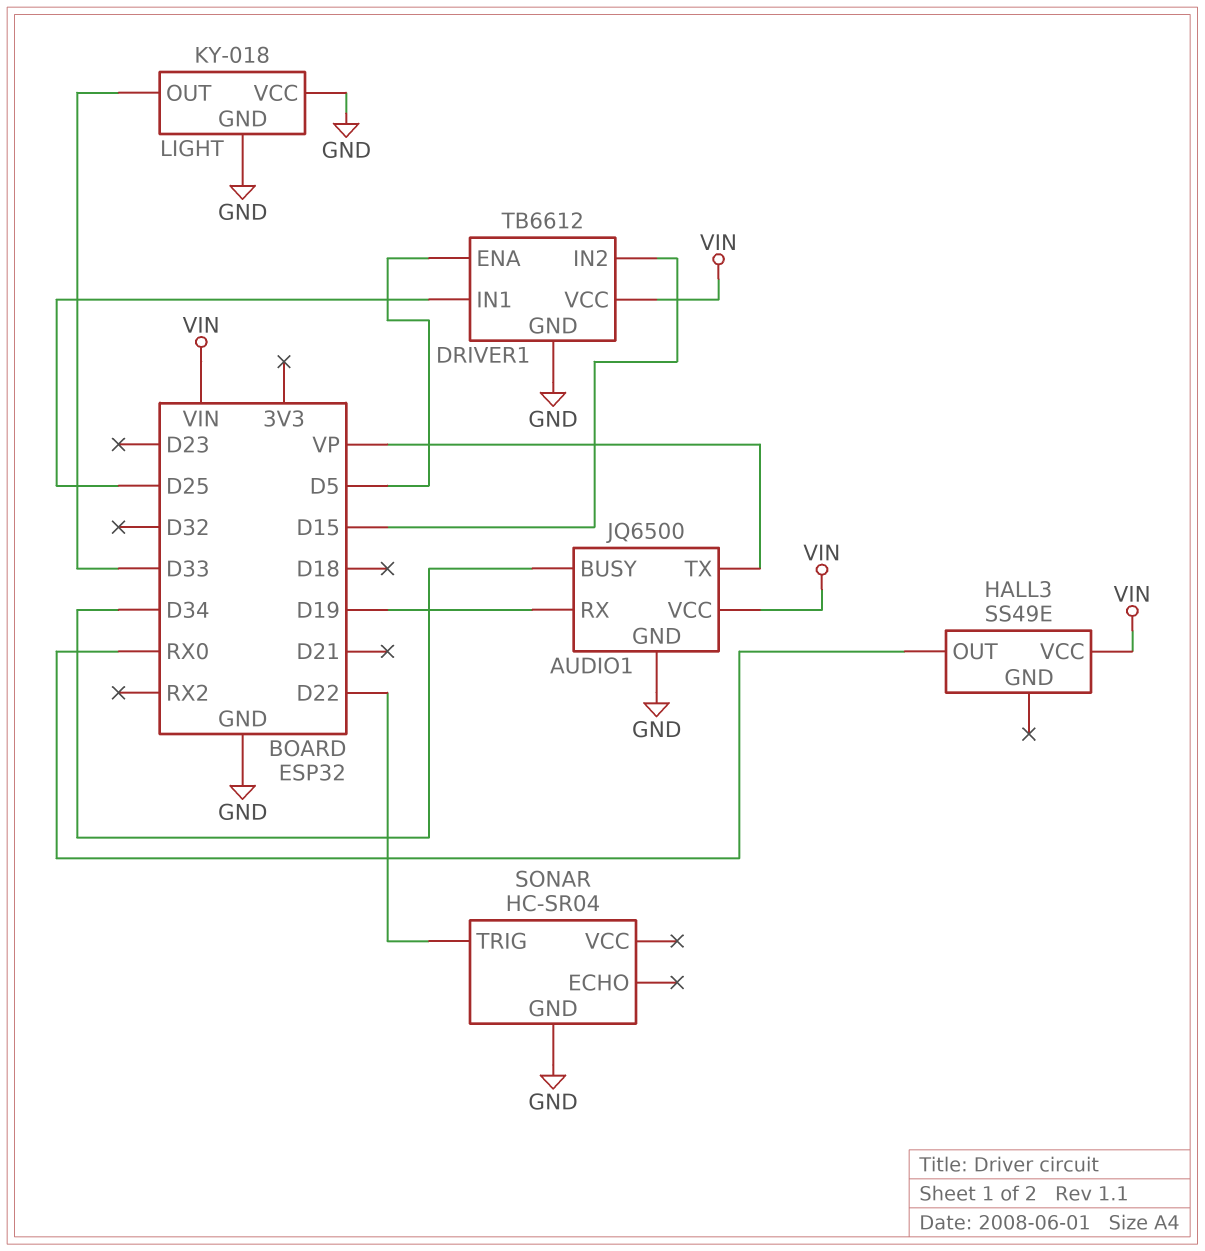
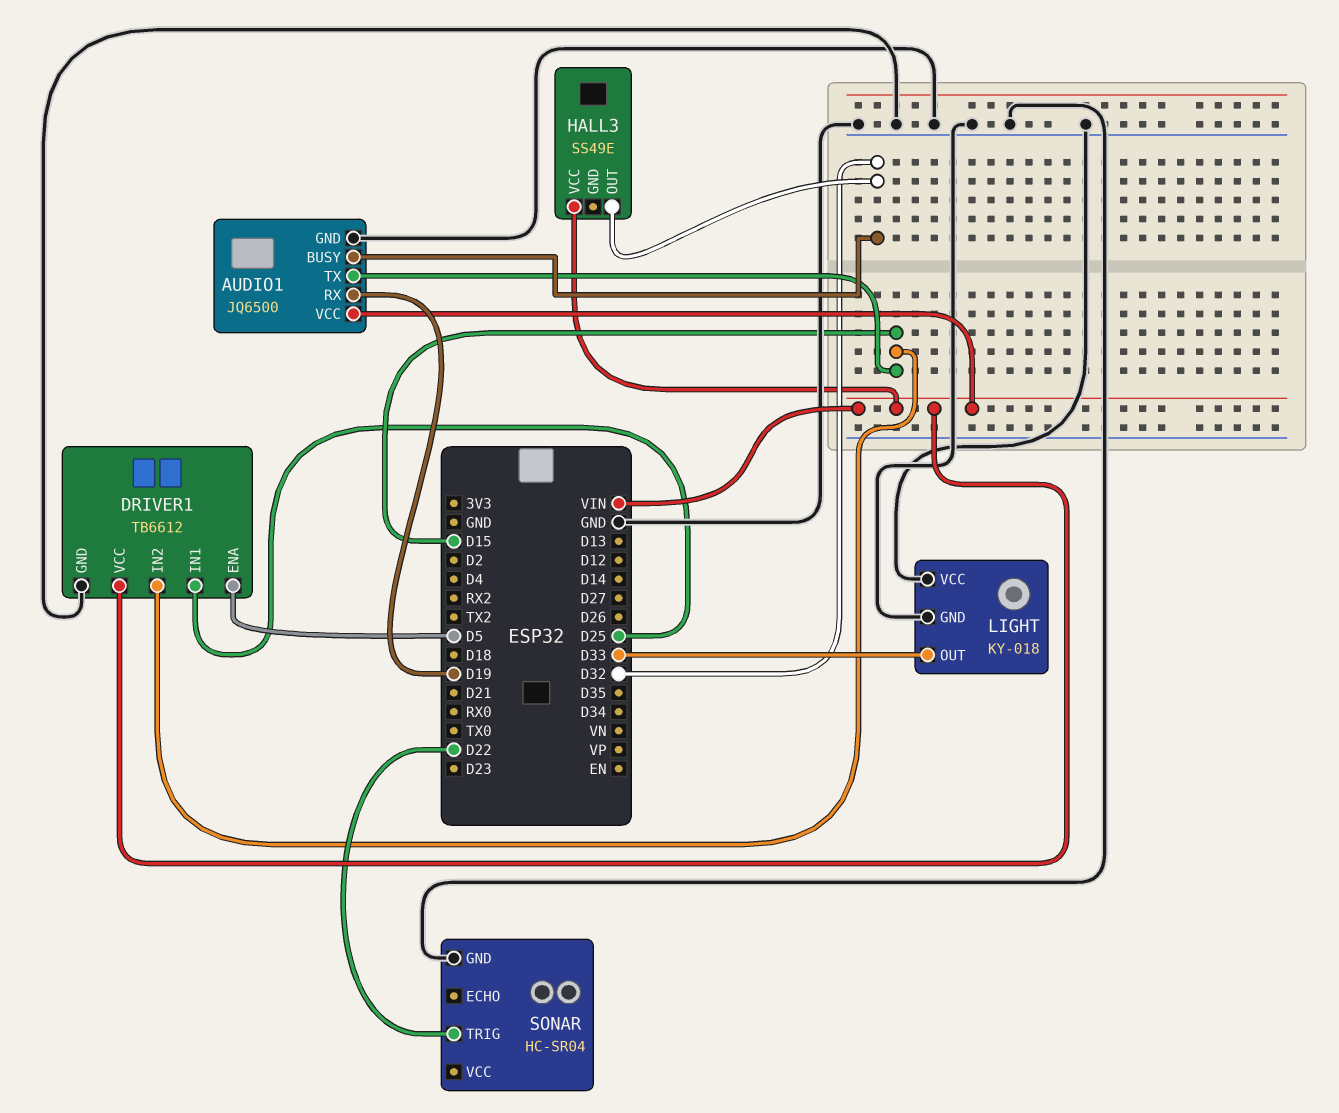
AUDIO1 pin BUSY: D34 -> D32
AUDIO1 pin TX: VP -> D15
HALL3 pin OUT: RX0 -> D32

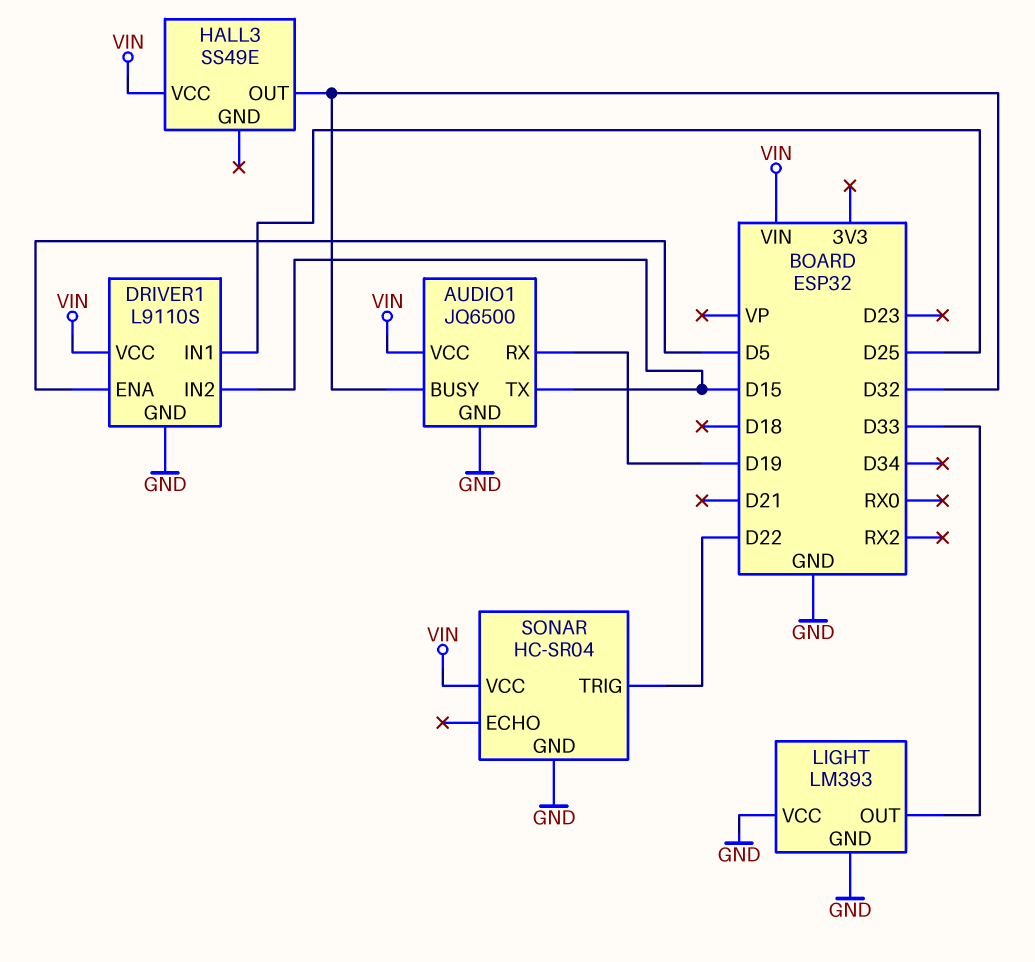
DRIVER1: TB6612 -> L9110S
LIGHT: KY-018 -> LM393
SONAR pin VCC: none -> VIN

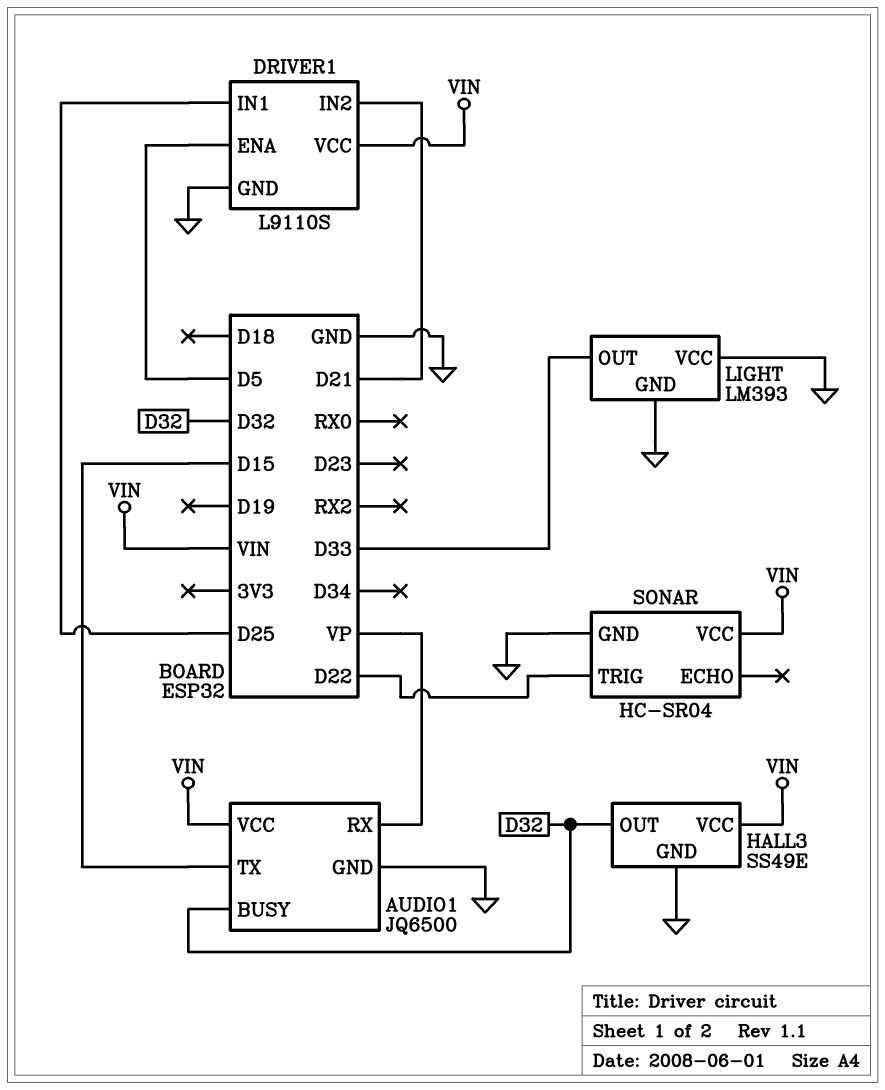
AUDIO1 pin RX: D19 -> VP
DRIVER1 pin IN2: D15 -> D21
HALL3 pin GND: none -> GND

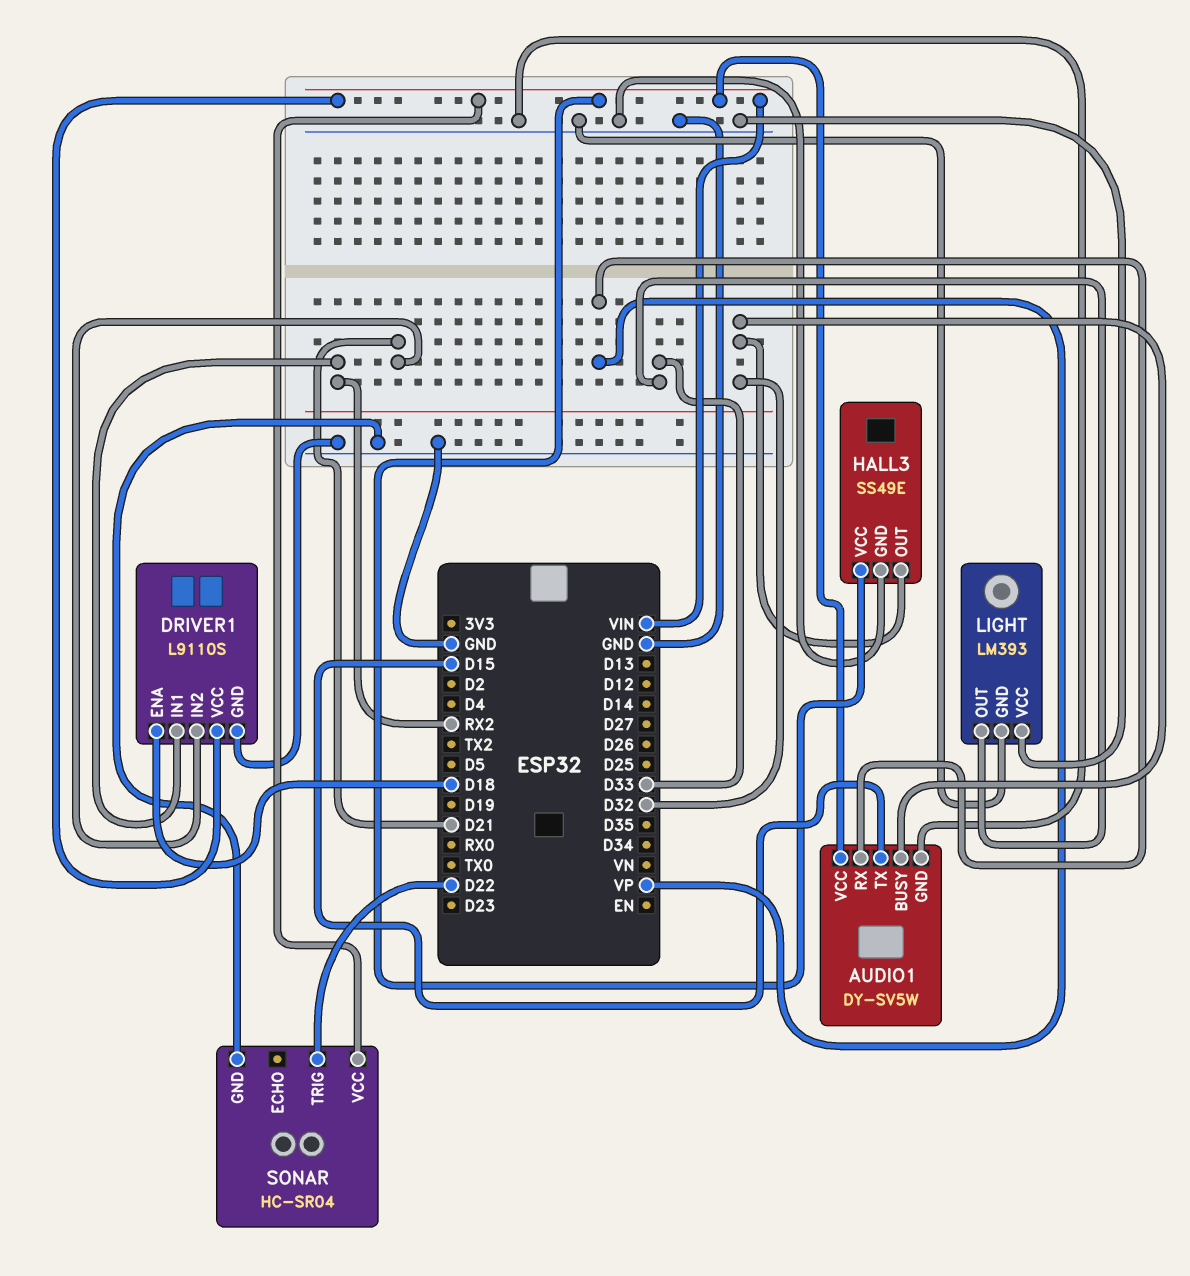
AUDIO1: JQ6500 -> DY-SV5W
DRIVER1 pin ENA: D5 -> D18
DRIVER1 pin IN1: D25 -> RX2

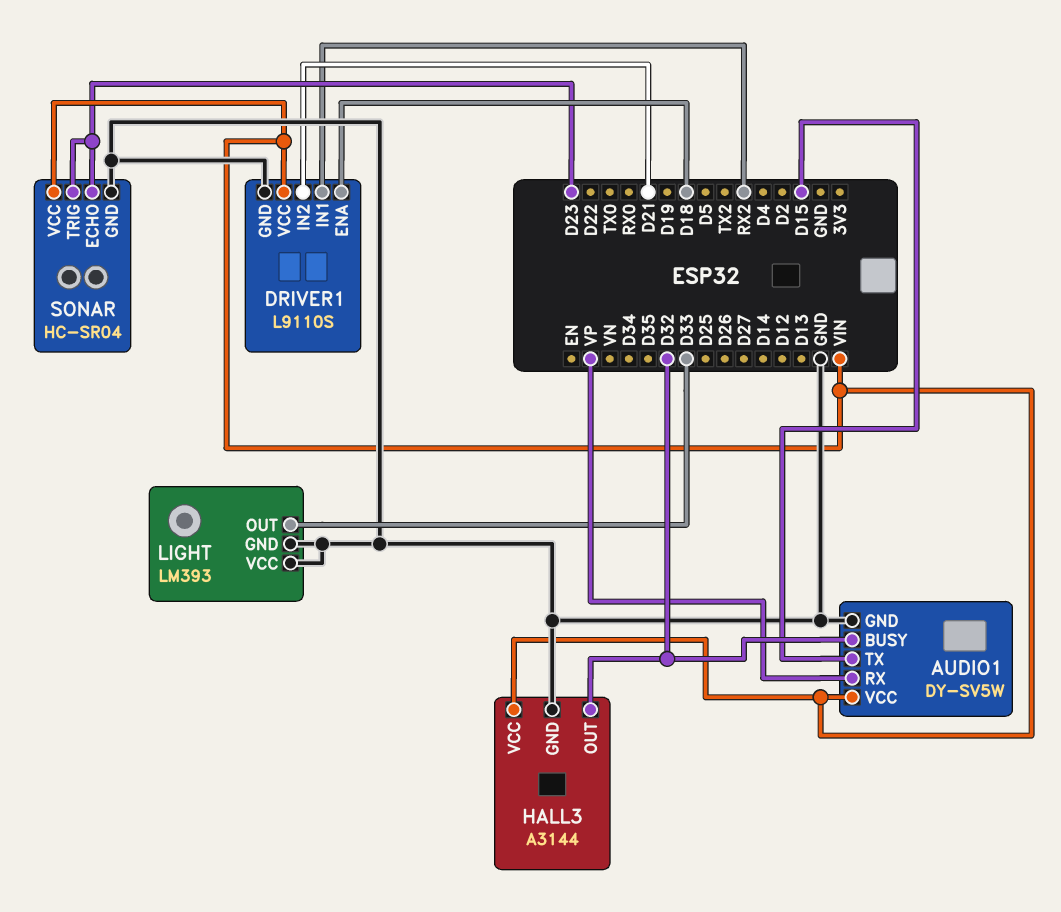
HALL3: SS49E -> A3144
SONAR pin ECHO: none -> D23
SONAR pin TRIG: D22 -> D23

